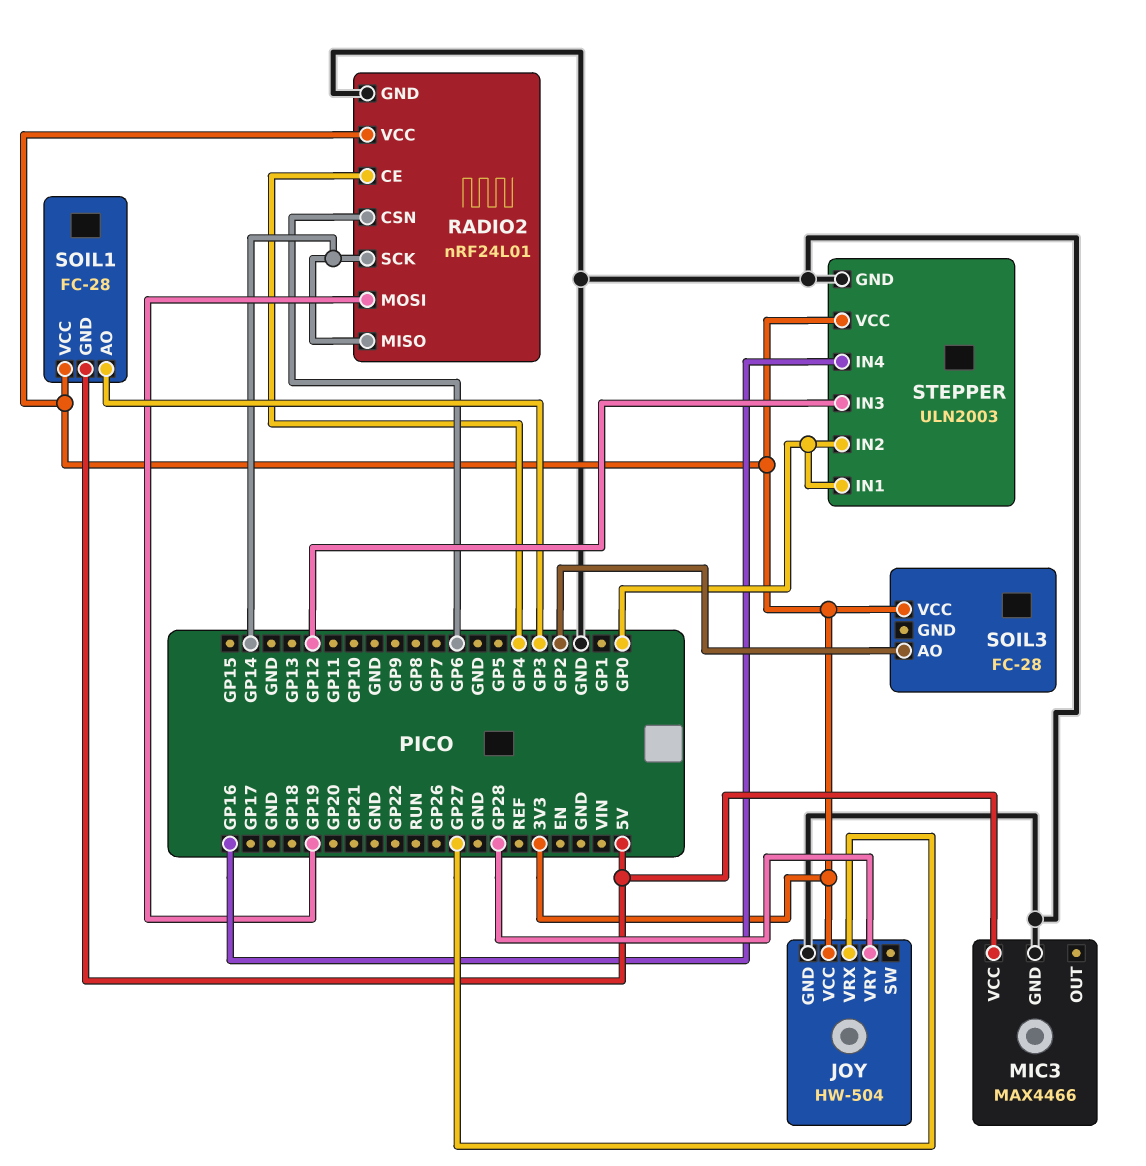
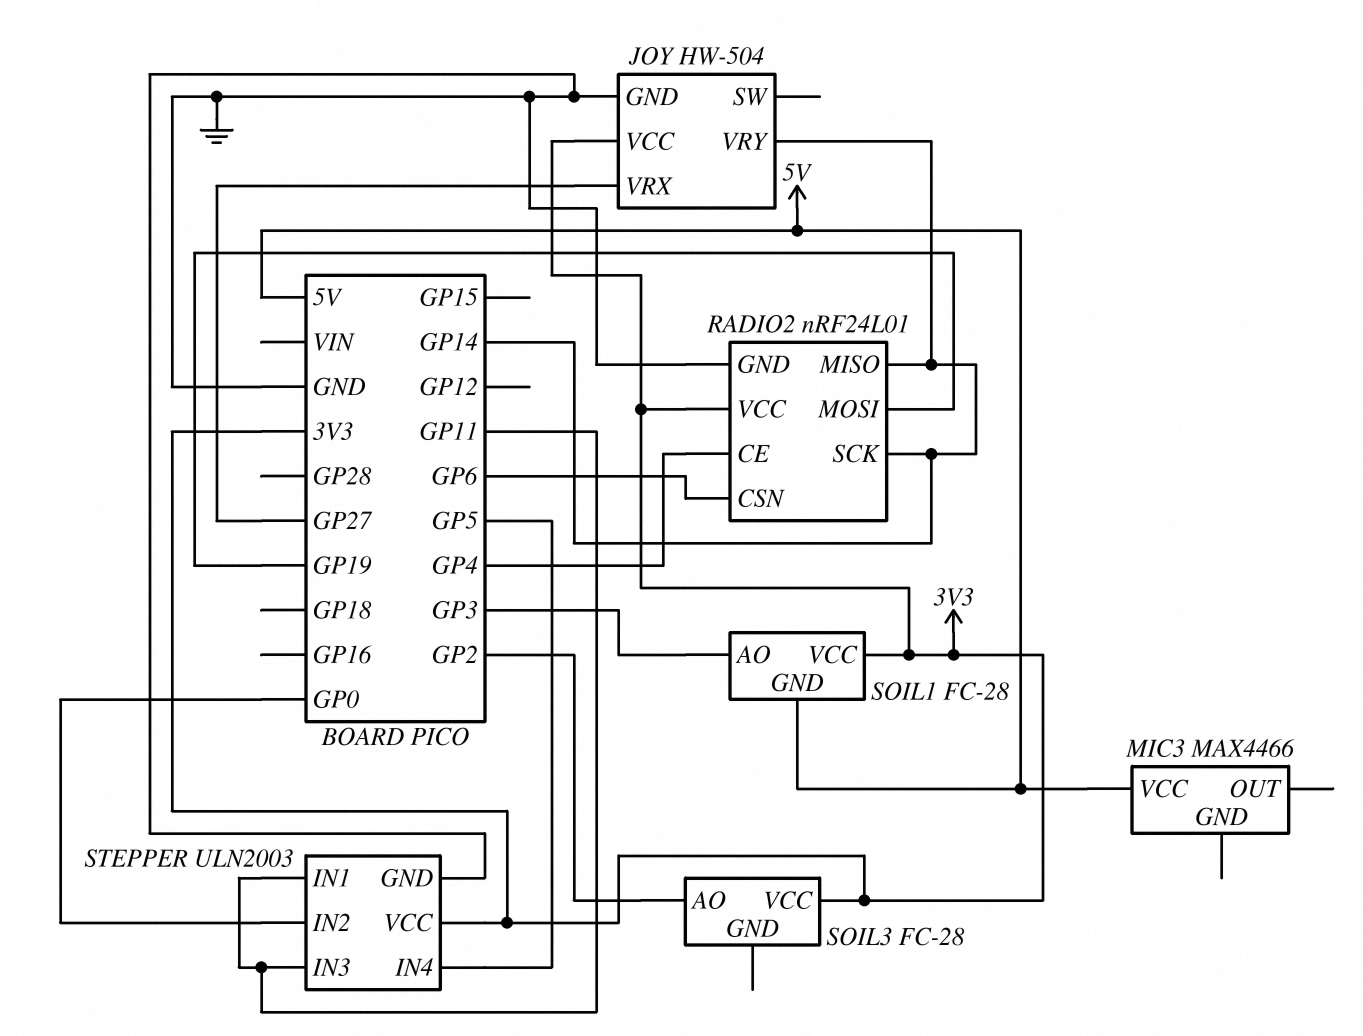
JOY pin VRY: GP28 -> GP14
MIC3 pin GND: GND -> none
STEPPER pin IN1: GP0 -> GP11
STEPPER pin IN3: GP12 -> GP11
STEPPER pin IN4: GP16 -> GP5

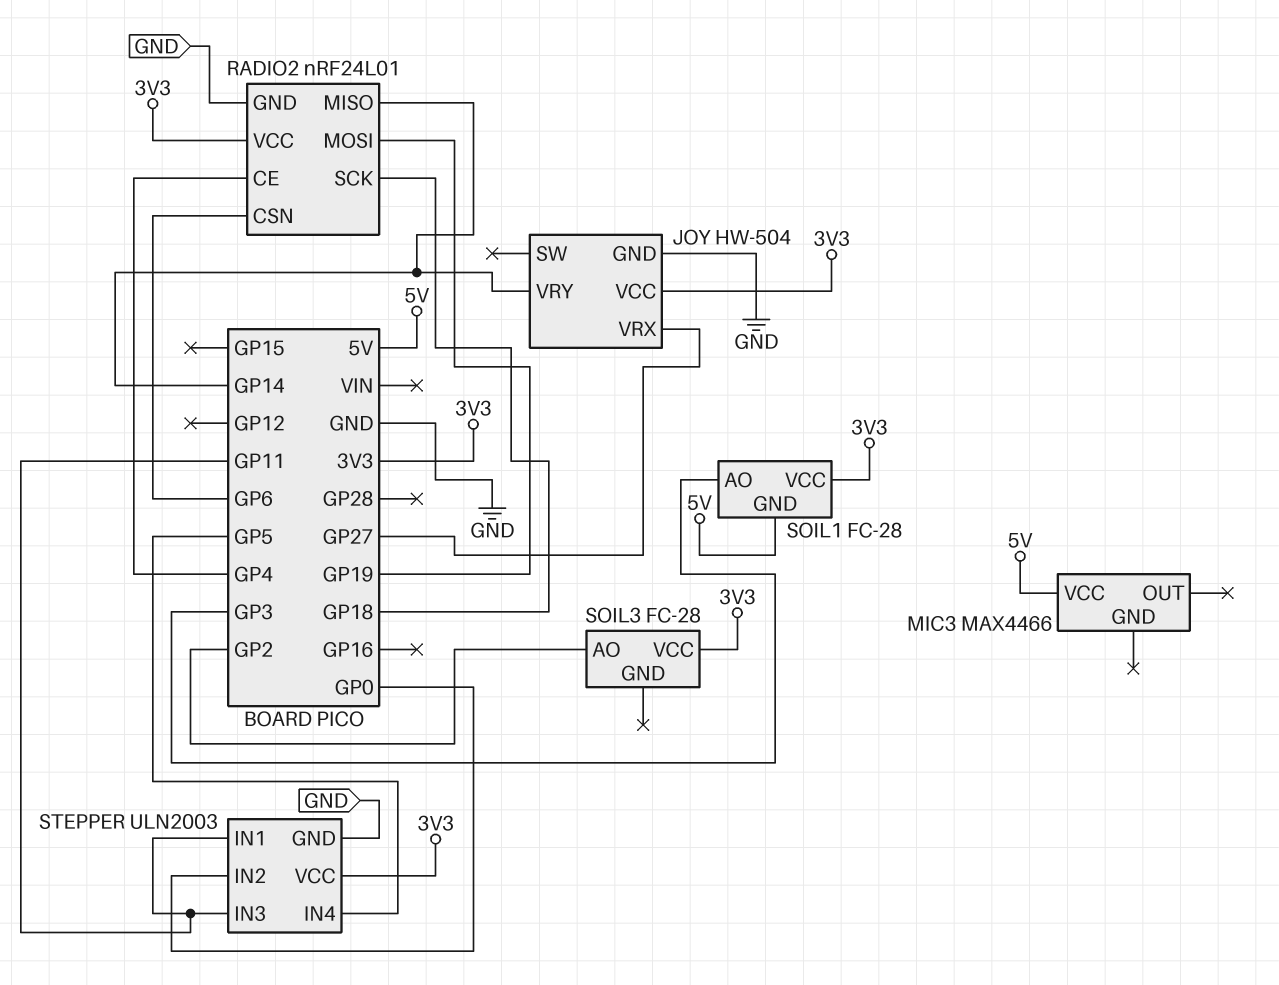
RADIO2 pin SCK: GP14 -> GP18

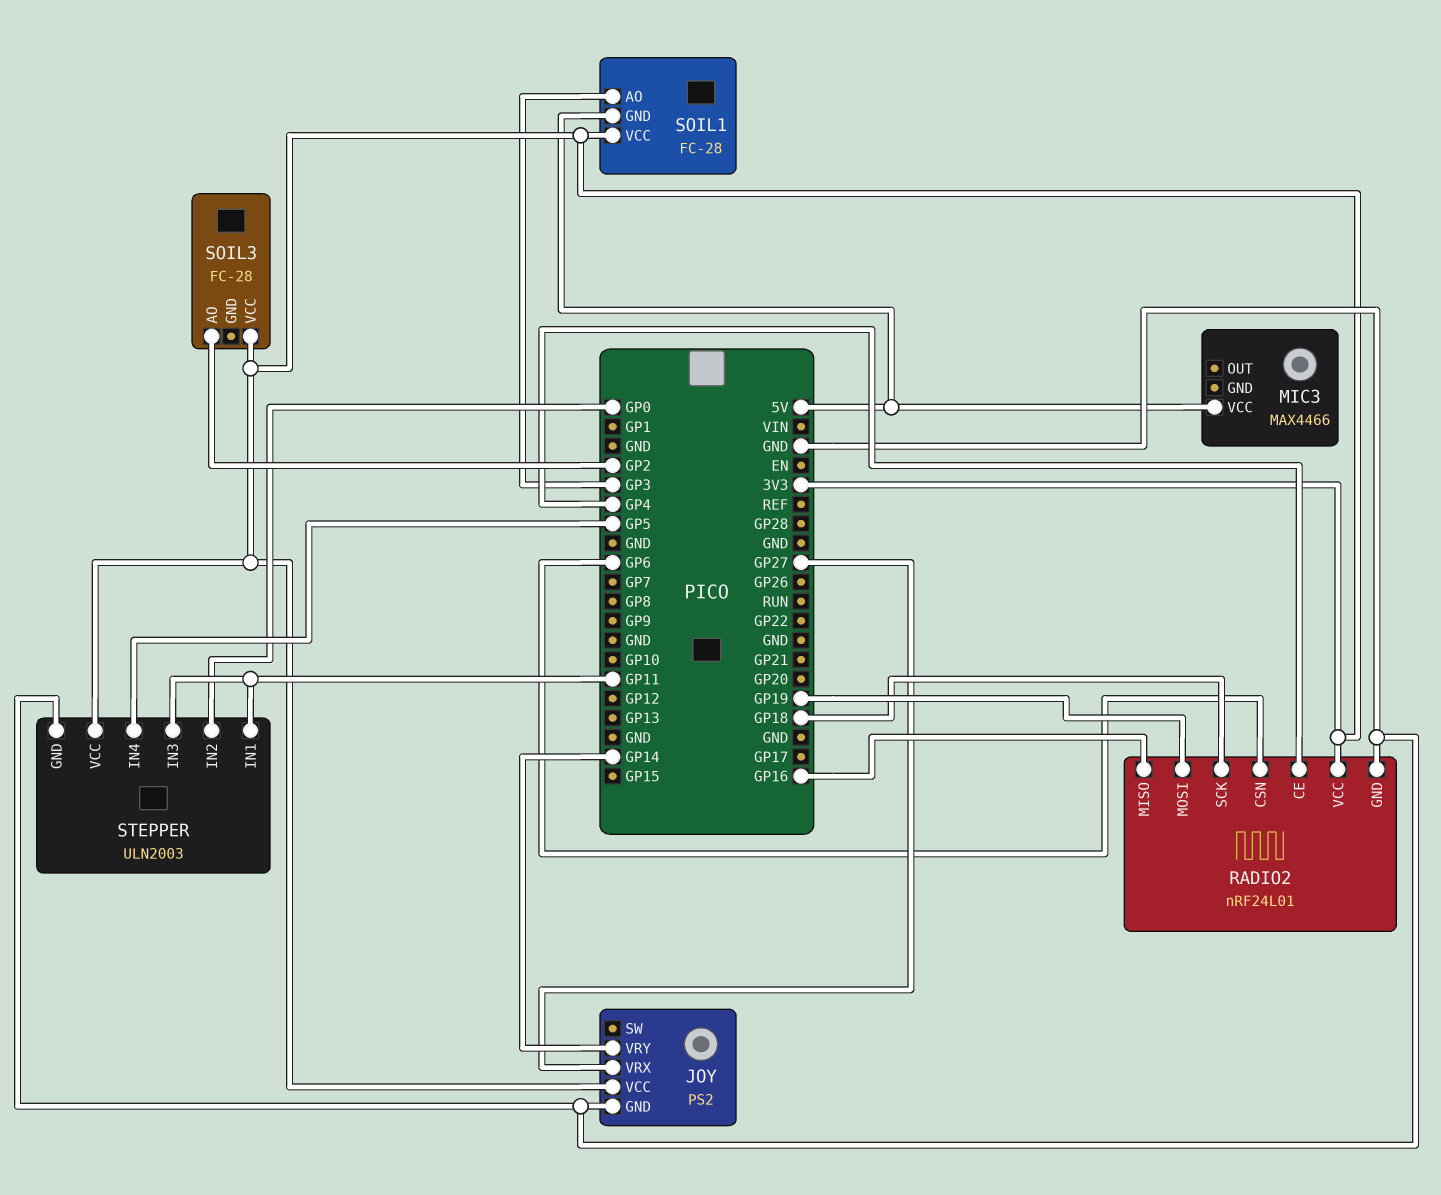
JOY: HW-504 -> PS2
RADIO2 pin MISO: GP14 -> GP16

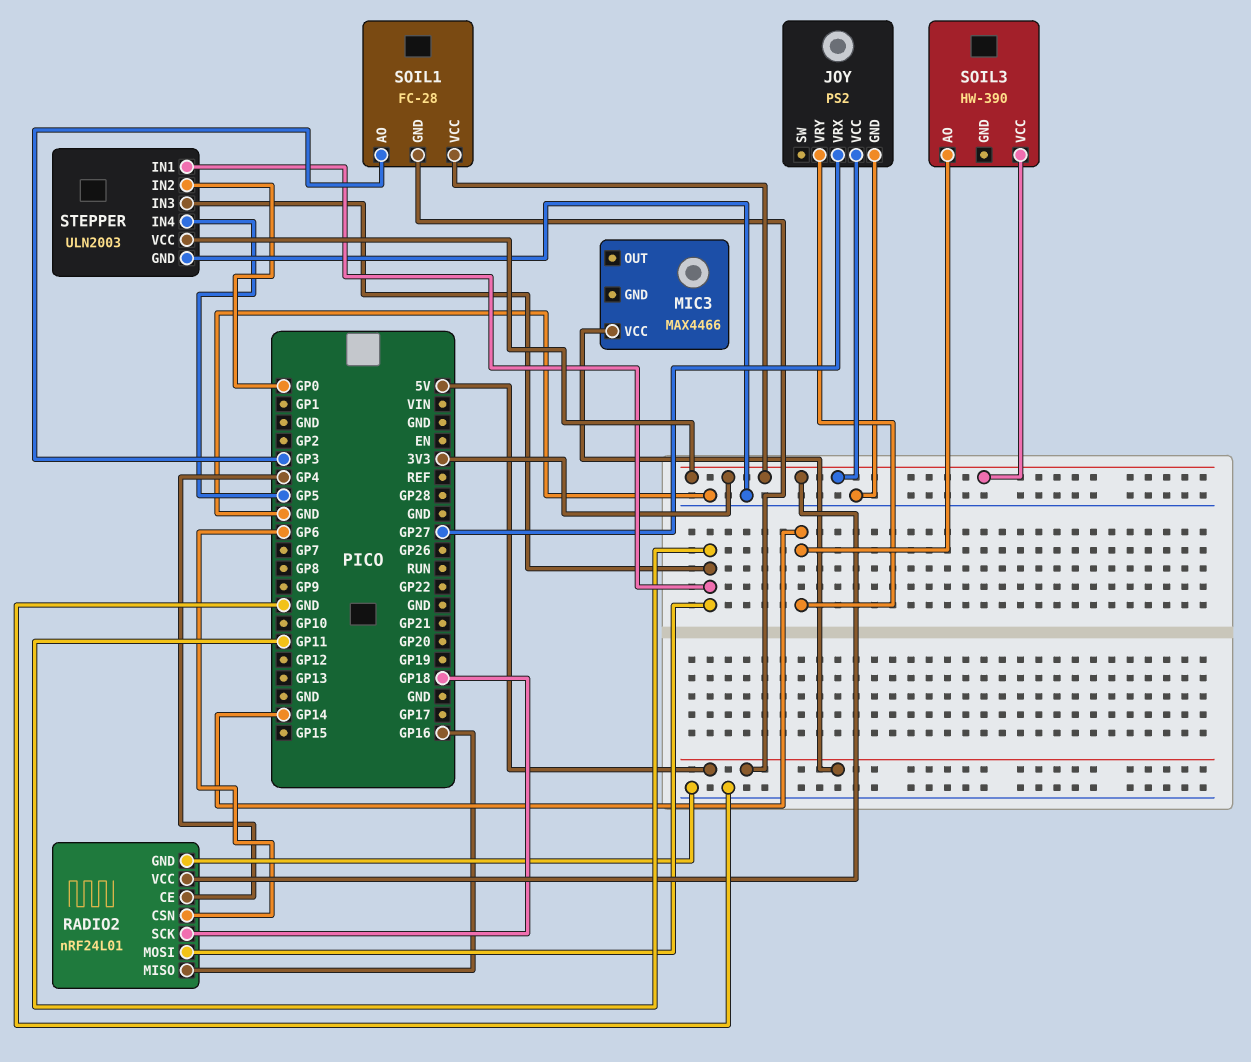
RADIO2 pin MOSI: GP19 -> GP11
SOIL3: FC-28 -> HW-390
SOIL3 pin AO: GP2 -> GP14

